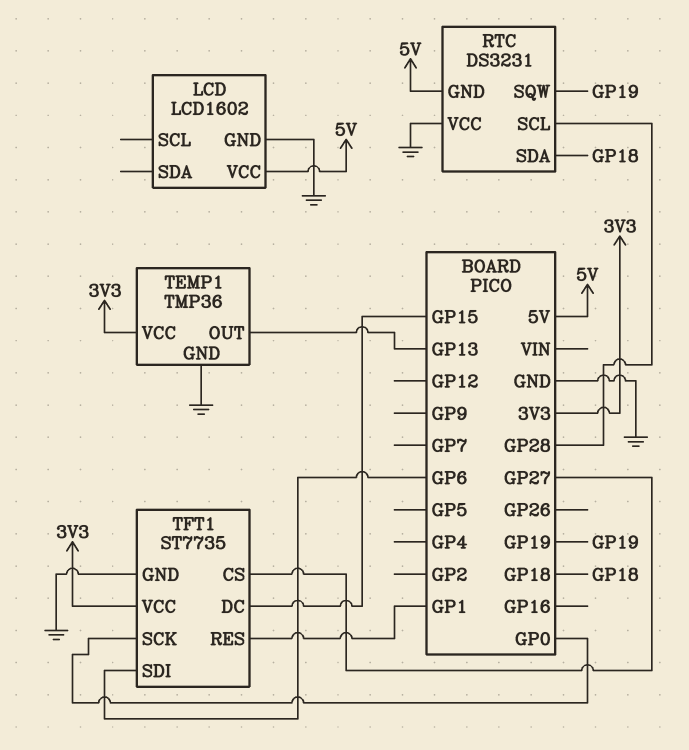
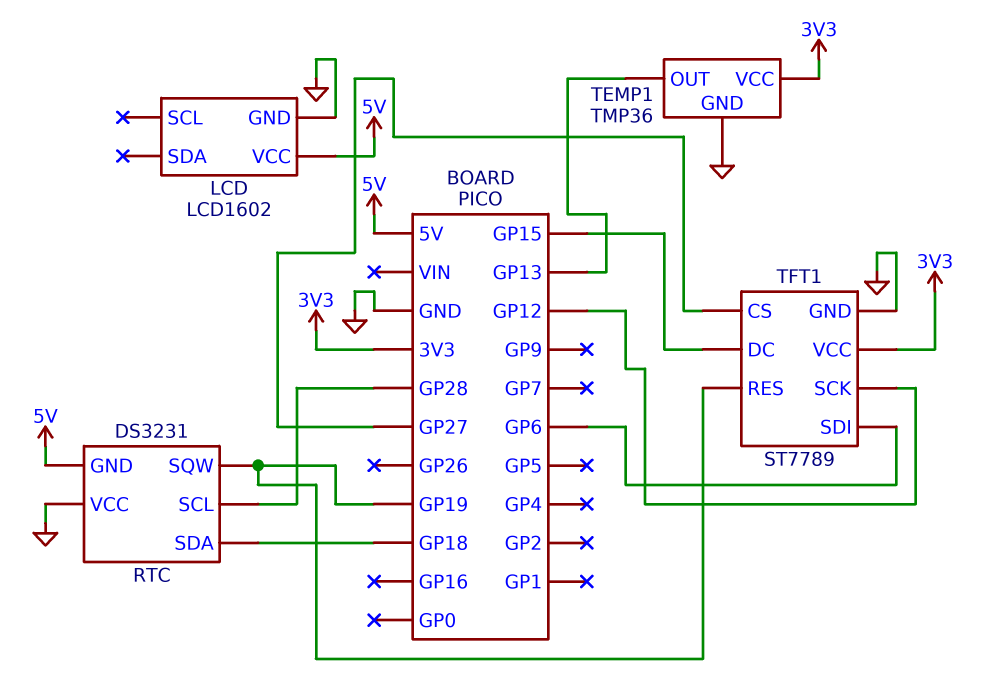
TFT1: ST7735 -> ST7789
TFT1 pin RES: GP1 -> GP19
TFT1 pin SCK: GP0 -> GP12

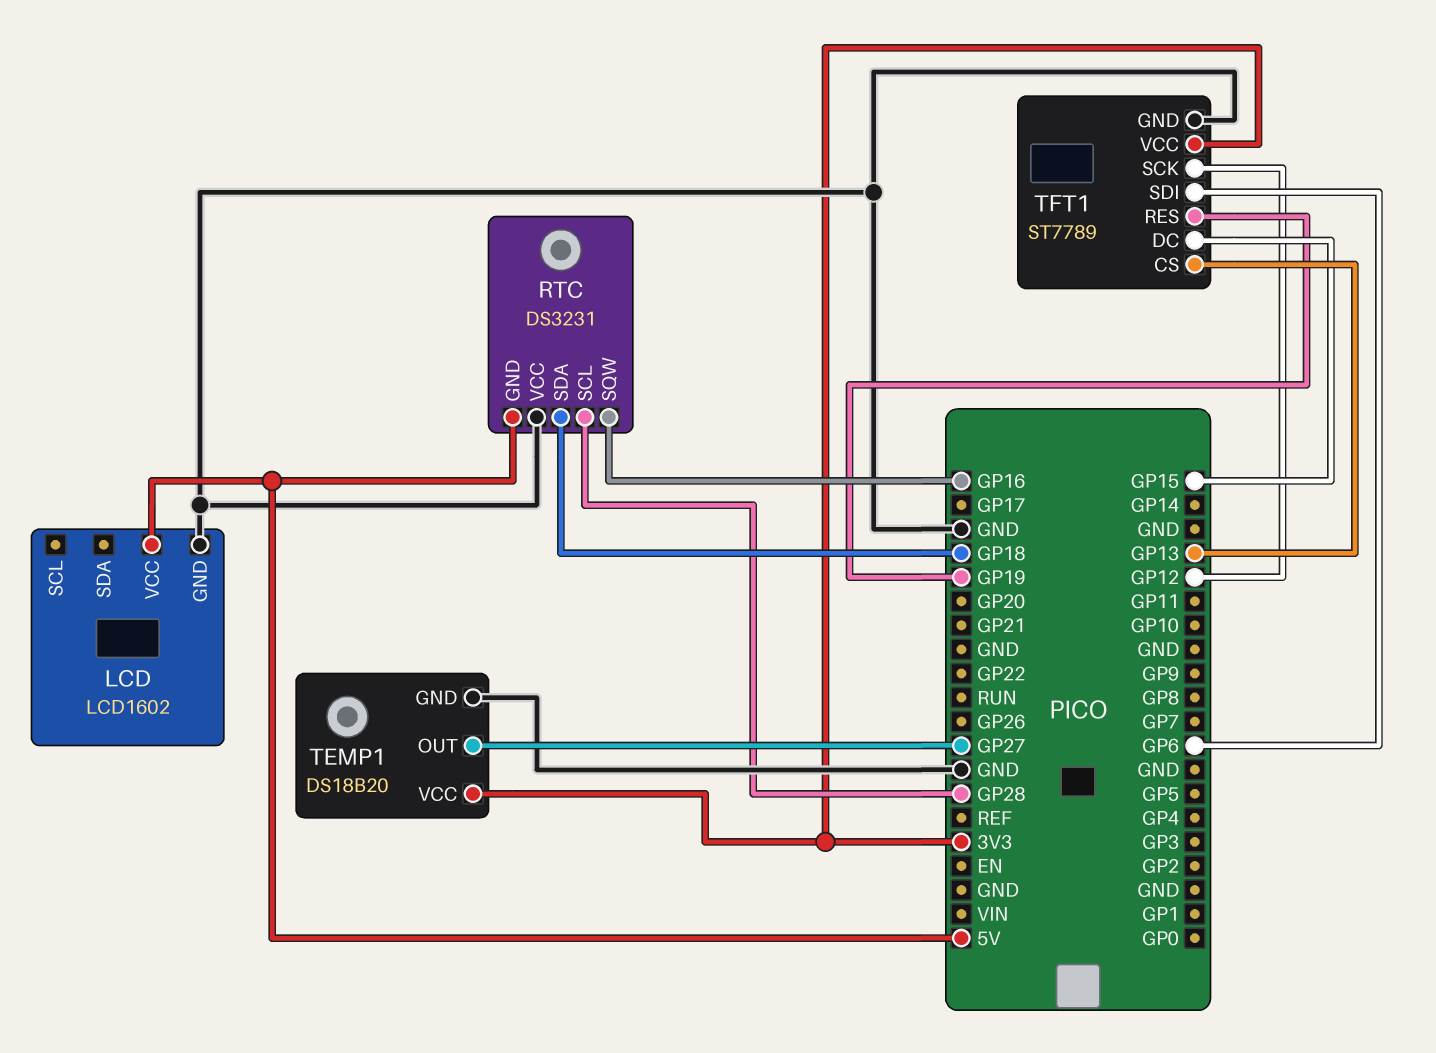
RTC pin SQW: GP19 -> GP16
TEMP1: TMP36 -> DS18B20
TEMP1 pin OUT: GP13 -> GP27
TFT1 pin CS: GP27 -> GP13

